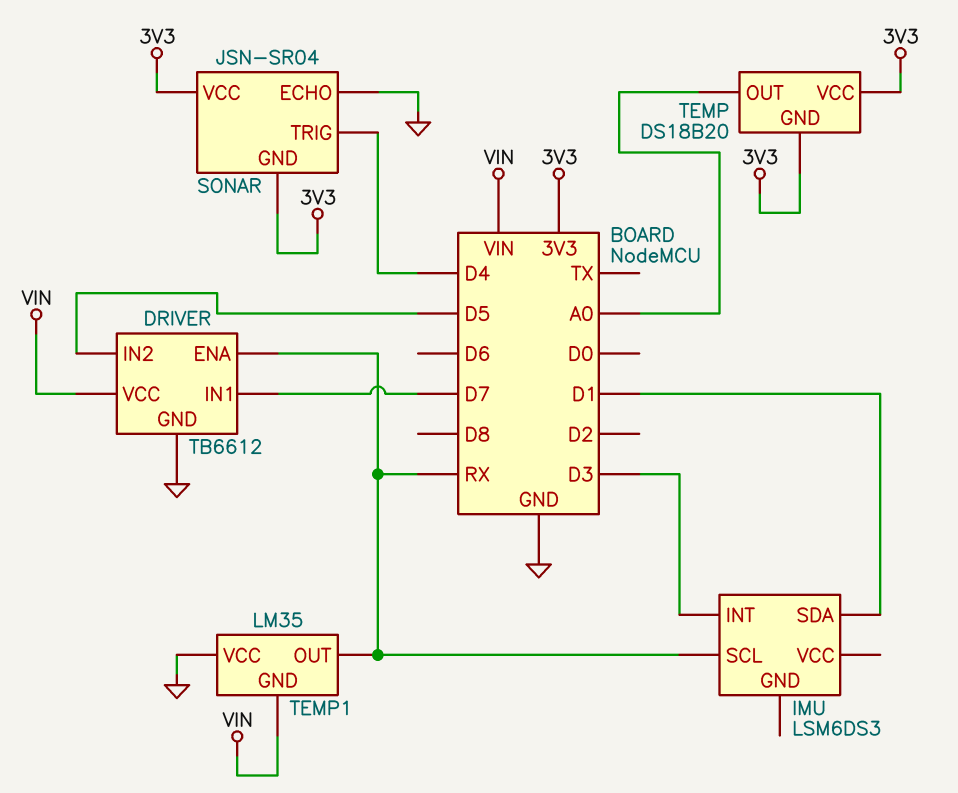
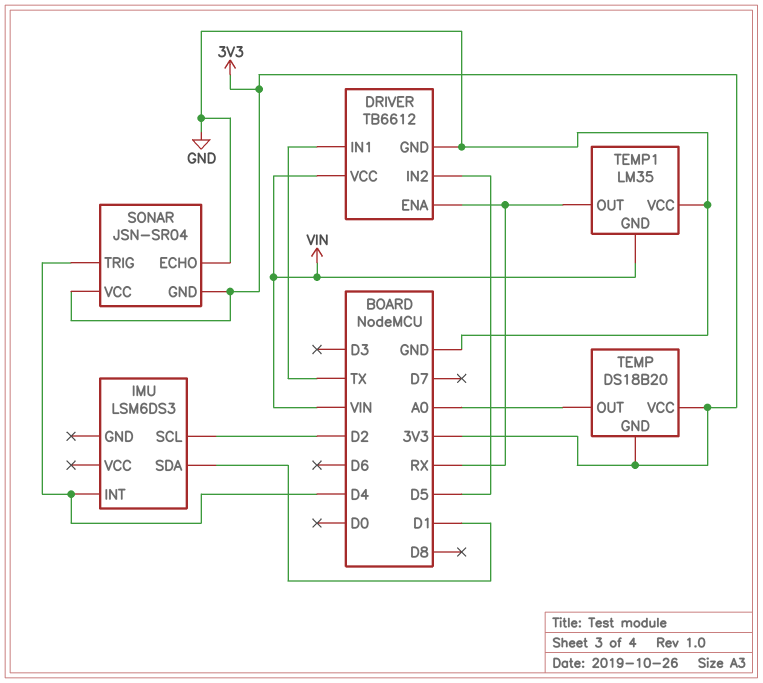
DRIVER pin IN1: D7 -> TX
IMU pin INT: D3 -> D4
IMU pin SCL: RX -> D2

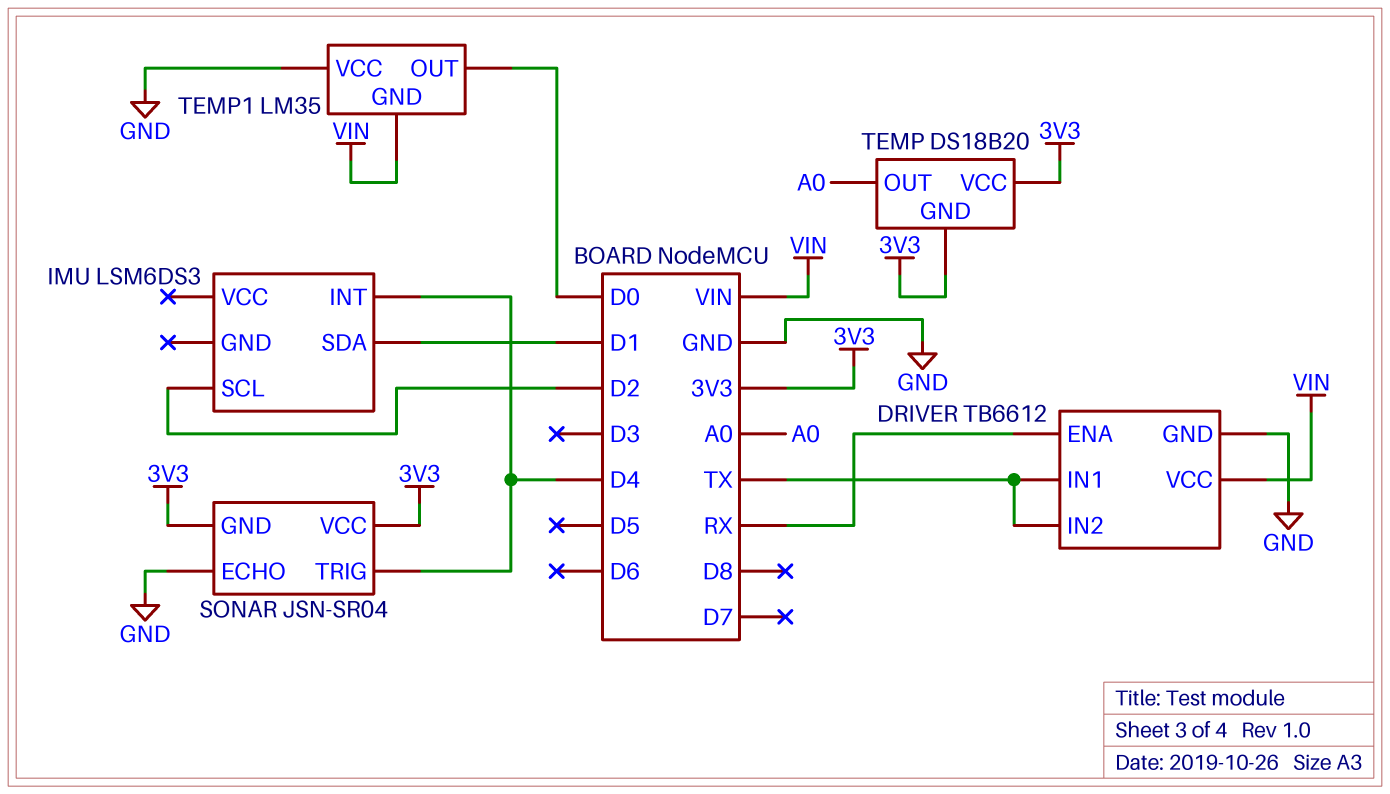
DRIVER pin IN2: D5 -> TX
TEMP1 pin OUT: RX -> D0

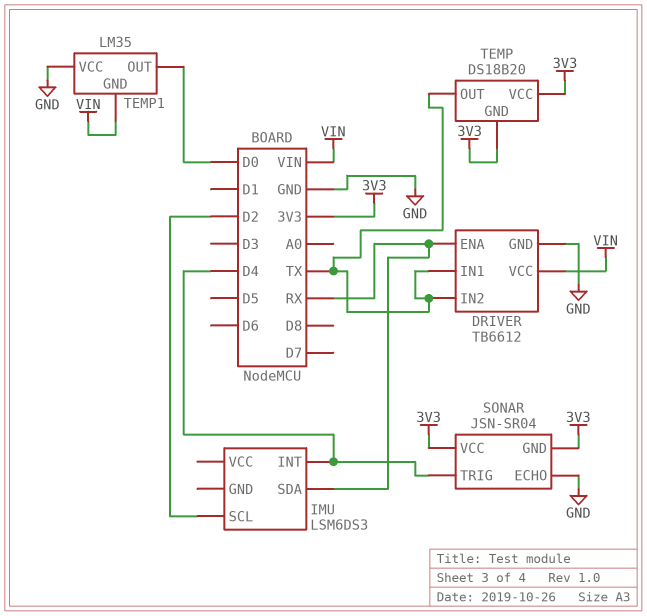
IMU pin SDA: D1 -> RX
TEMP pin OUT: A0 -> TX

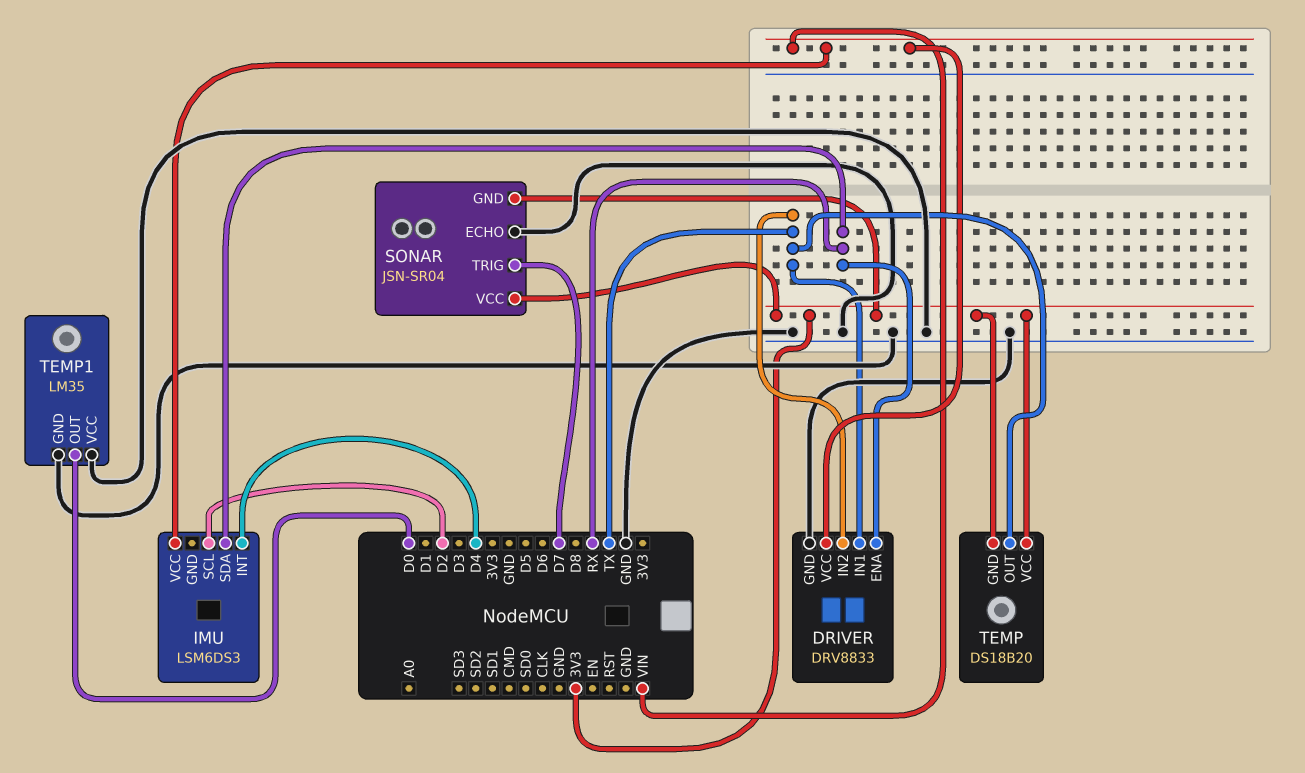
DRIVER: TB6612 -> DRV8833
IMU pin VCC: none -> VIN
SONAR pin TRIG: D4 -> D7
TEMP1 pin GND: VIN -> GND

